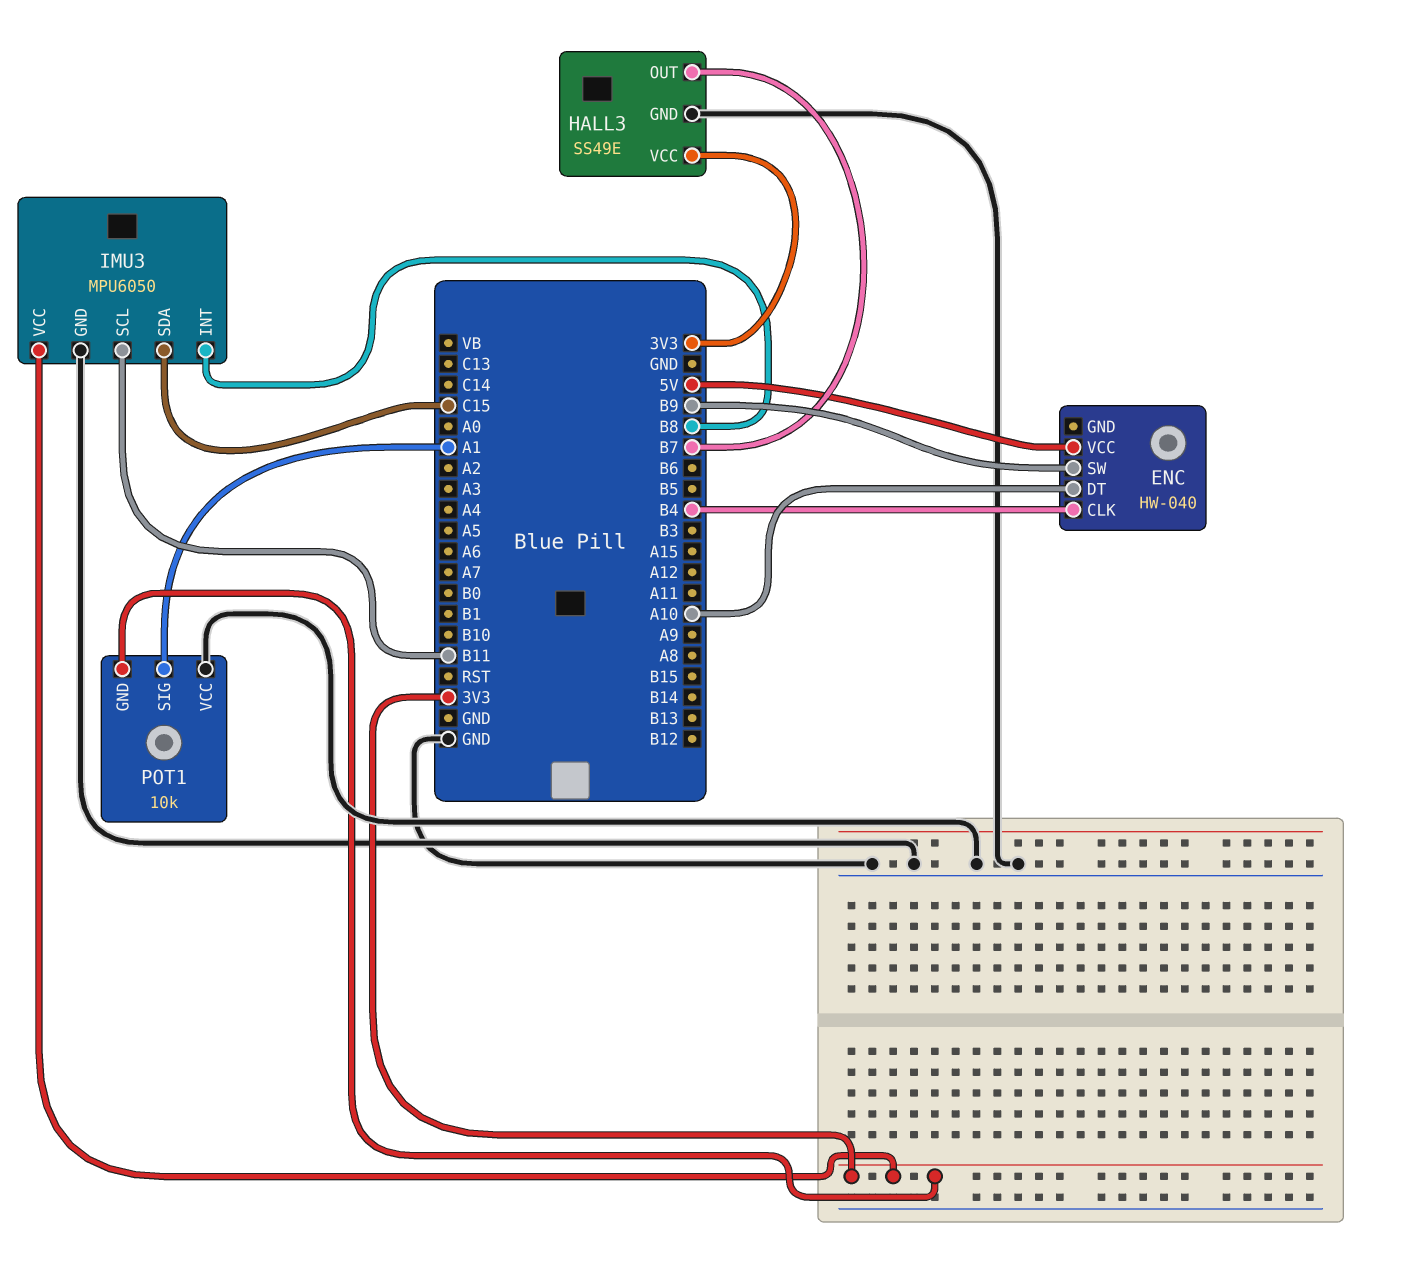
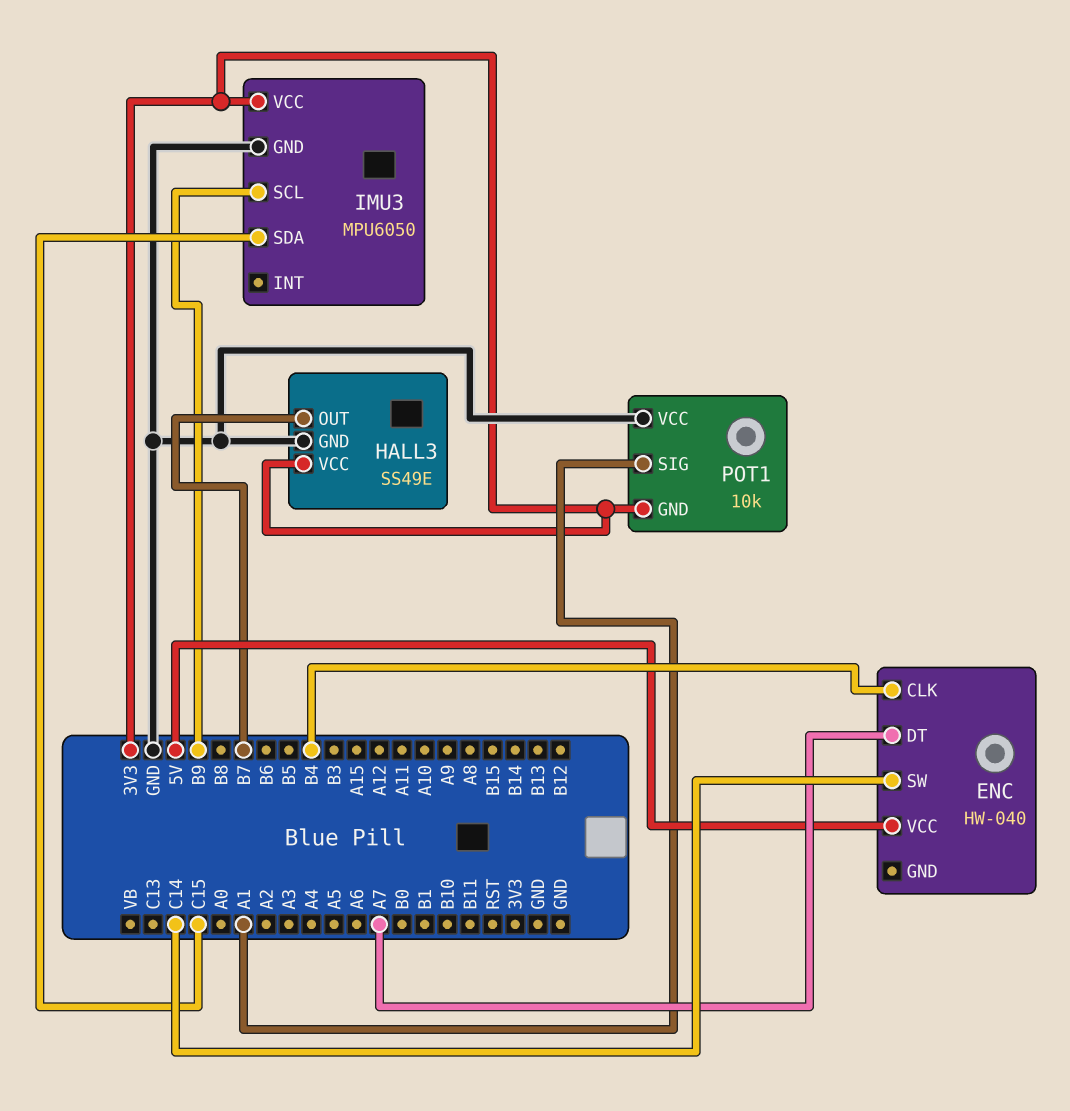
ENC pin DT: A10 -> A7
ENC pin SW: B9 -> C14
IMU3 pin INT: B8 -> none
IMU3 pin SCL: B11 -> B9

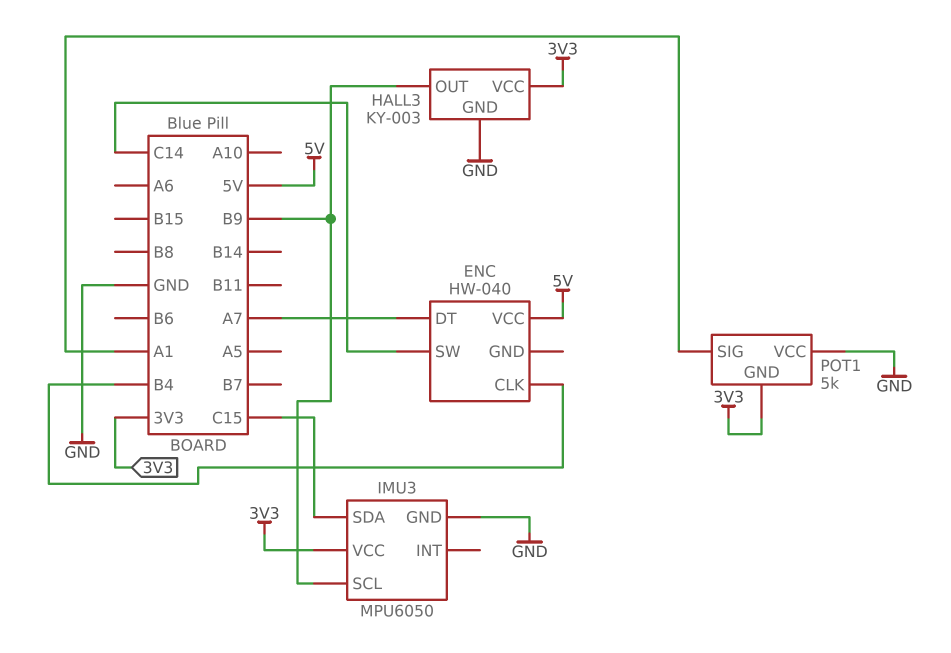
HALL3: SS49E -> KY-003
HALL3 pin OUT: B7 -> B9
POT1: 10k -> 5k

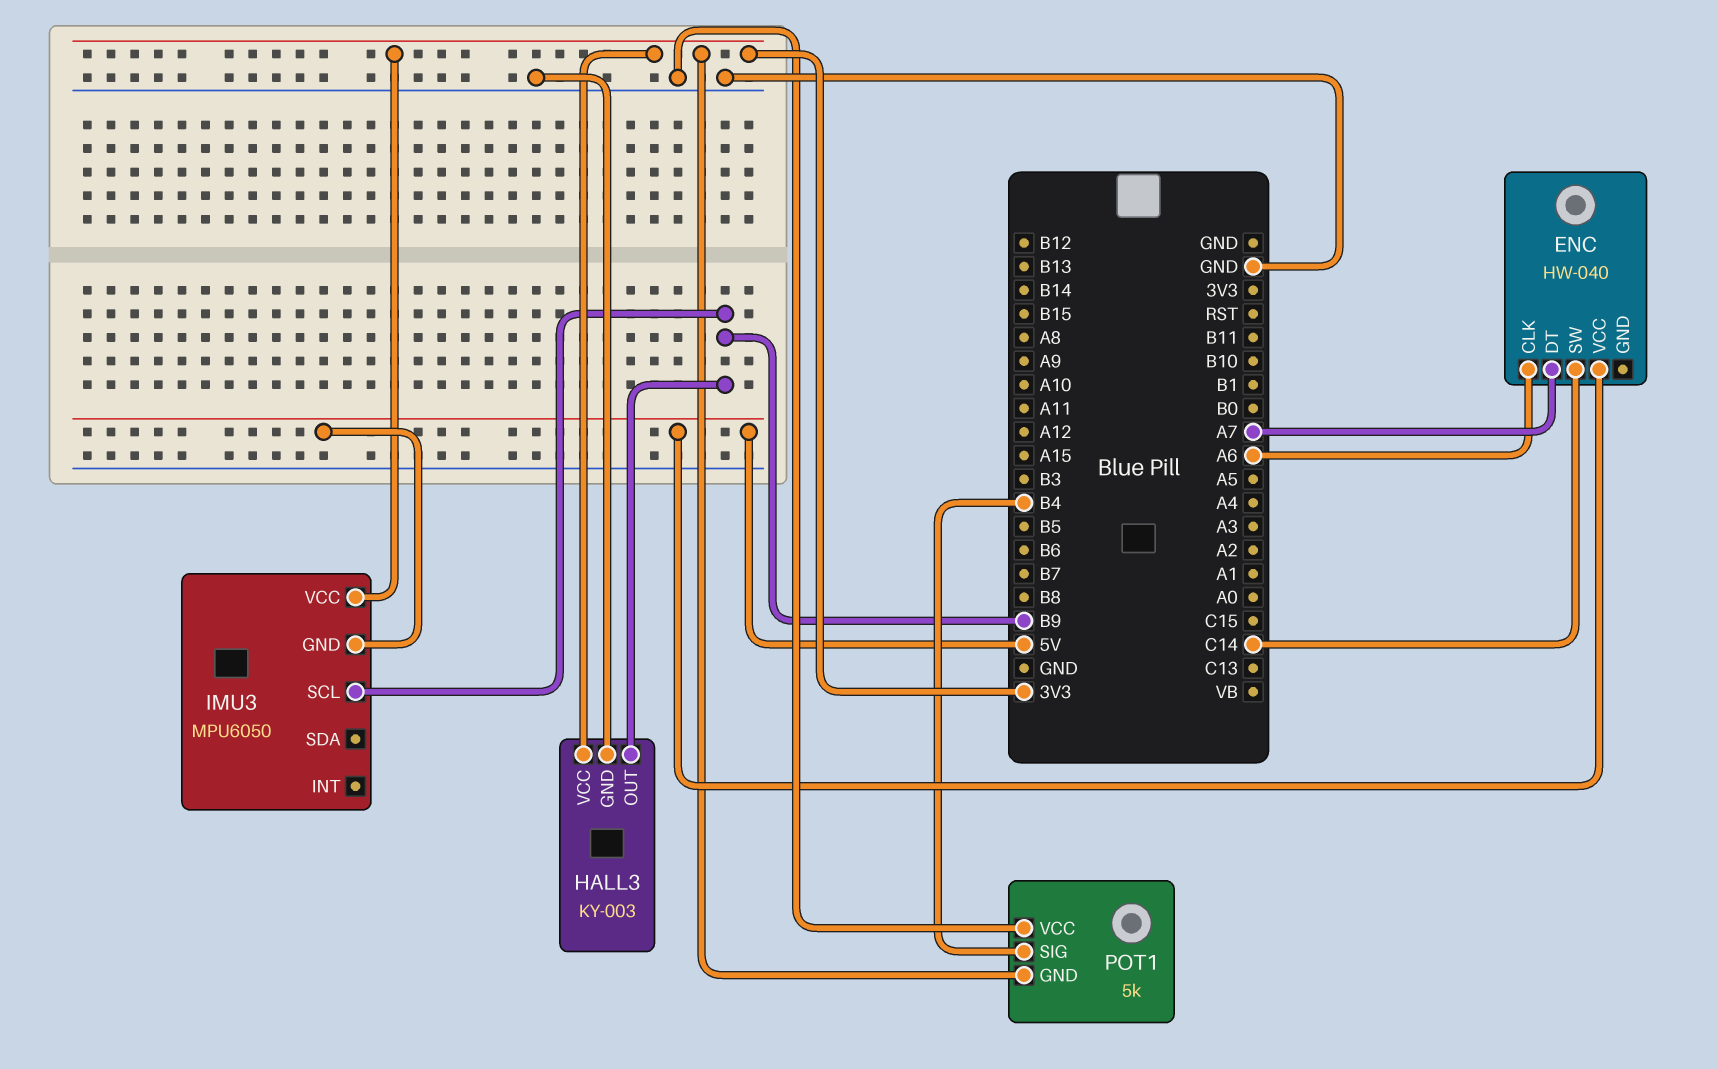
ENC pin CLK: B4 -> A6
IMU3 pin GND: GND -> 5V
IMU3 pin SDA: C15 -> none
POT1 pin SIG: A1 -> B4

